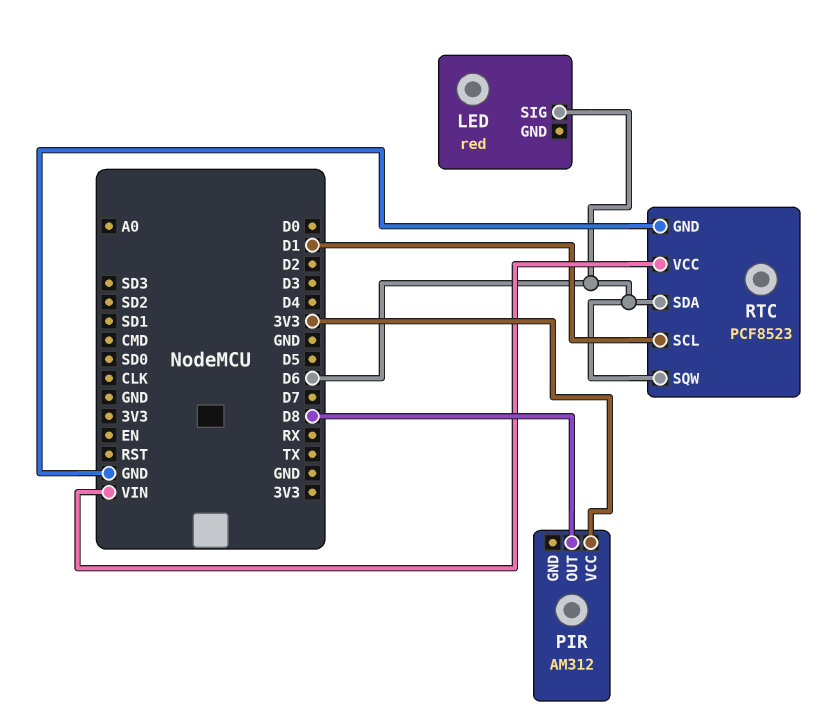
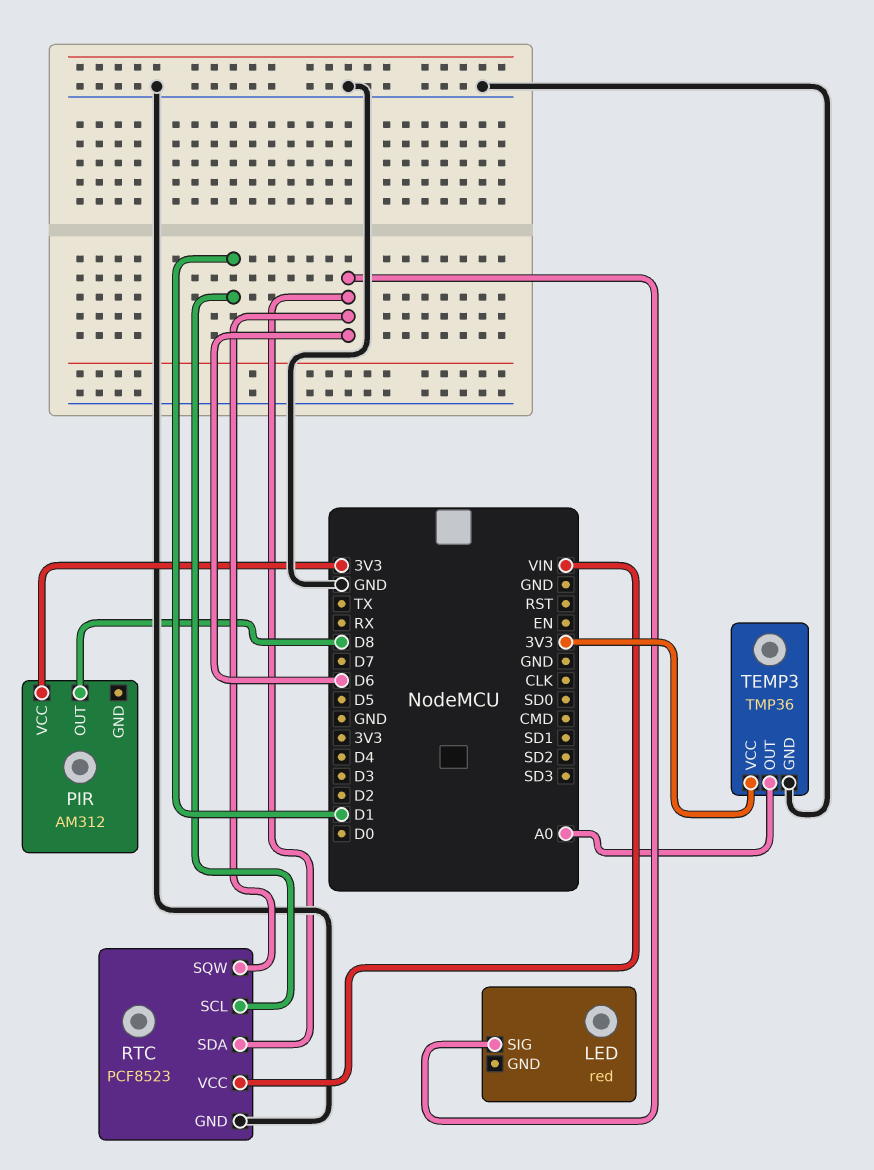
TEMP3: none -> TMP36
TEMP3 pin GND: none -> GND
TEMP3 pin OUT: none -> A0
TEMP3 pin VCC: none -> 3V3

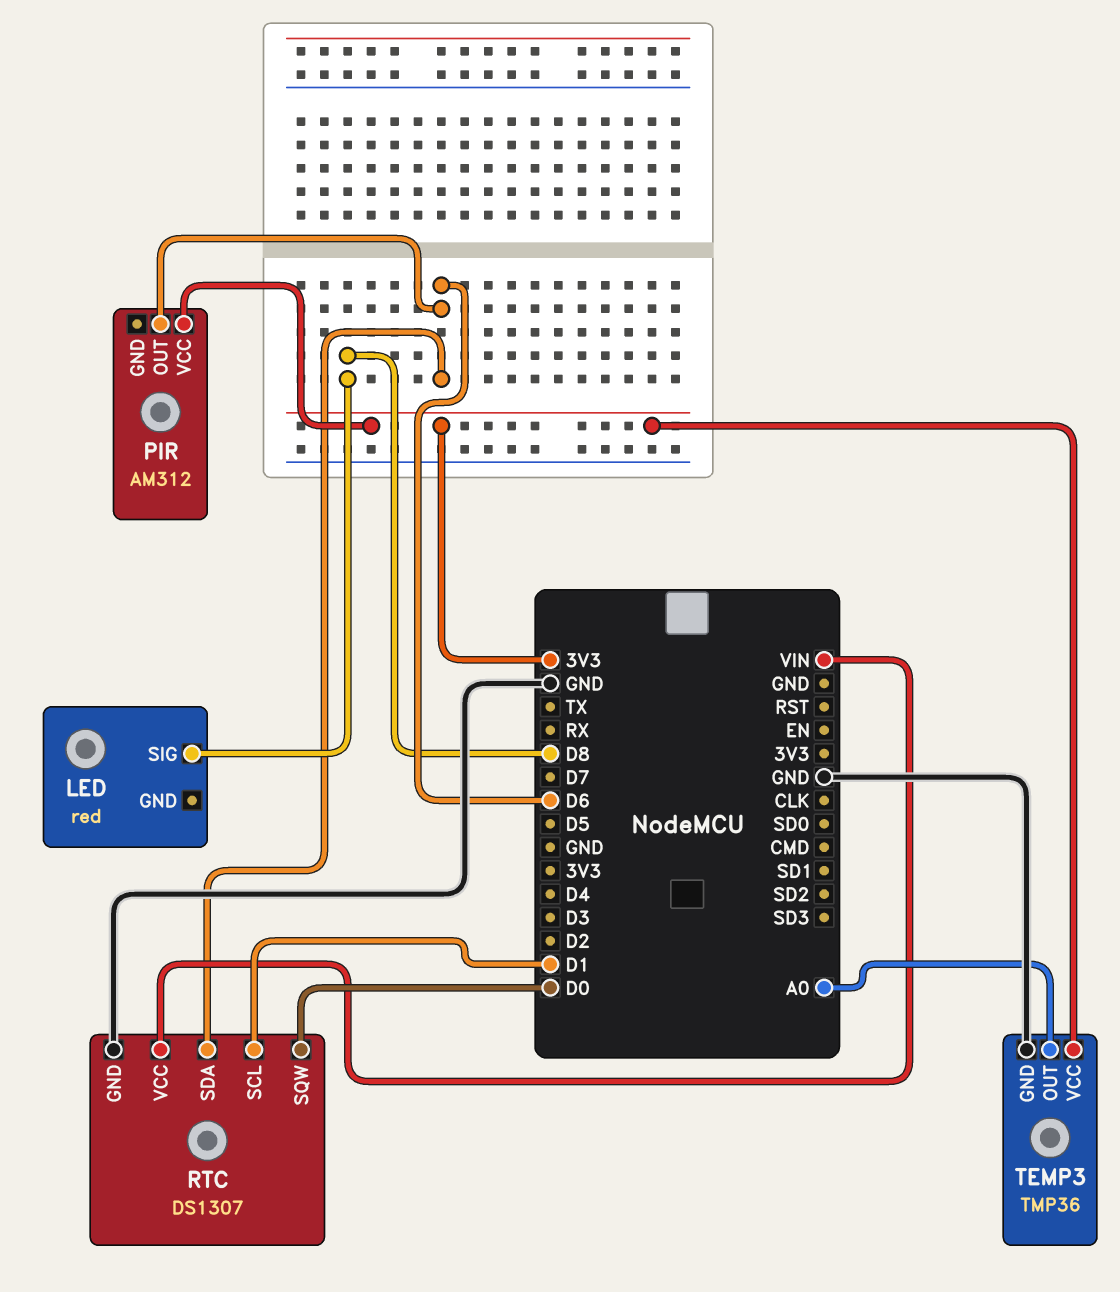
LED pin SIG: D6 -> D8
PIR pin OUT: D8 -> D6
RTC: PCF8523 -> DS1307
RTC pin SQW: D6 -> D0

